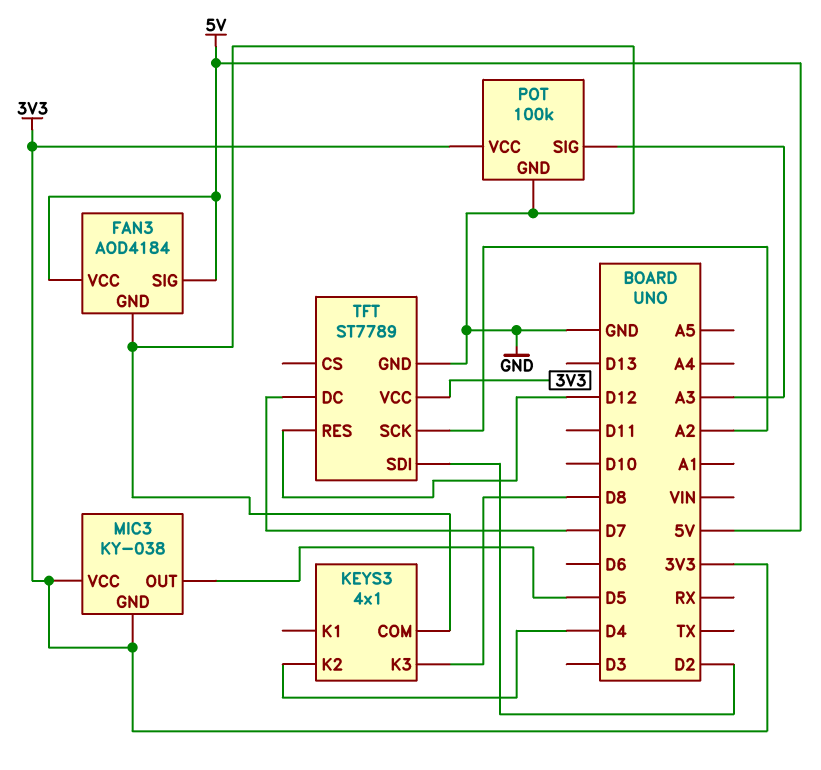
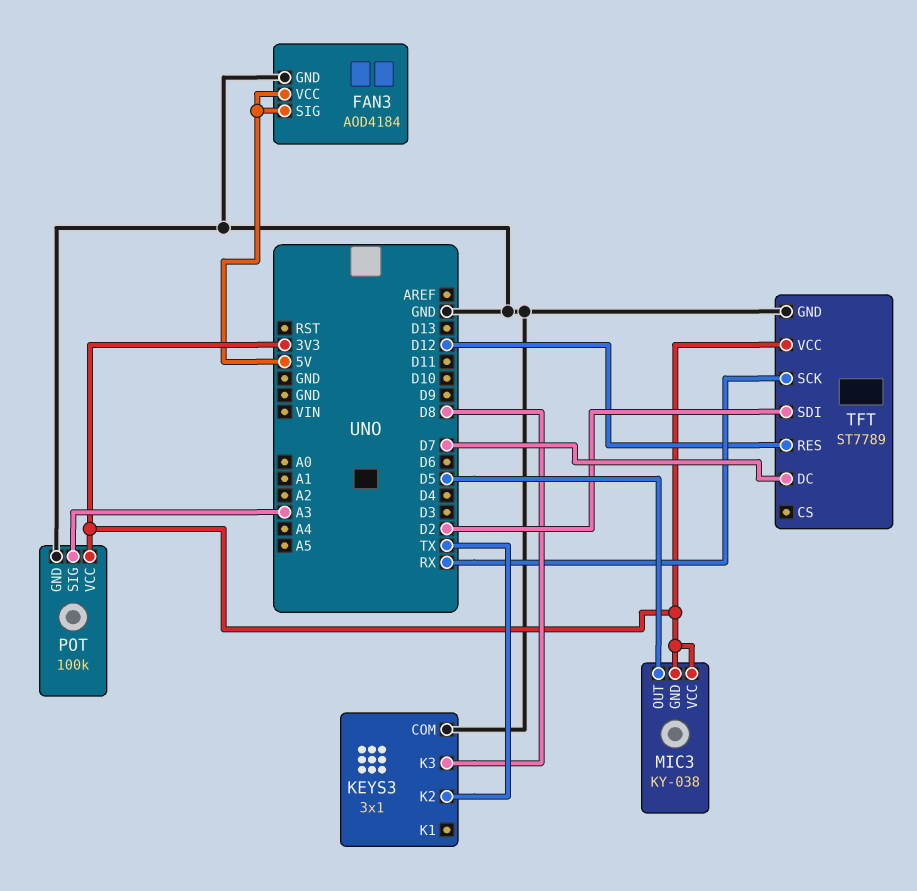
KEYS3: 4x1 -> 3x1
KEYS3 pin K2: D4 -> TX
TFT pin SCK: A2 -> RX

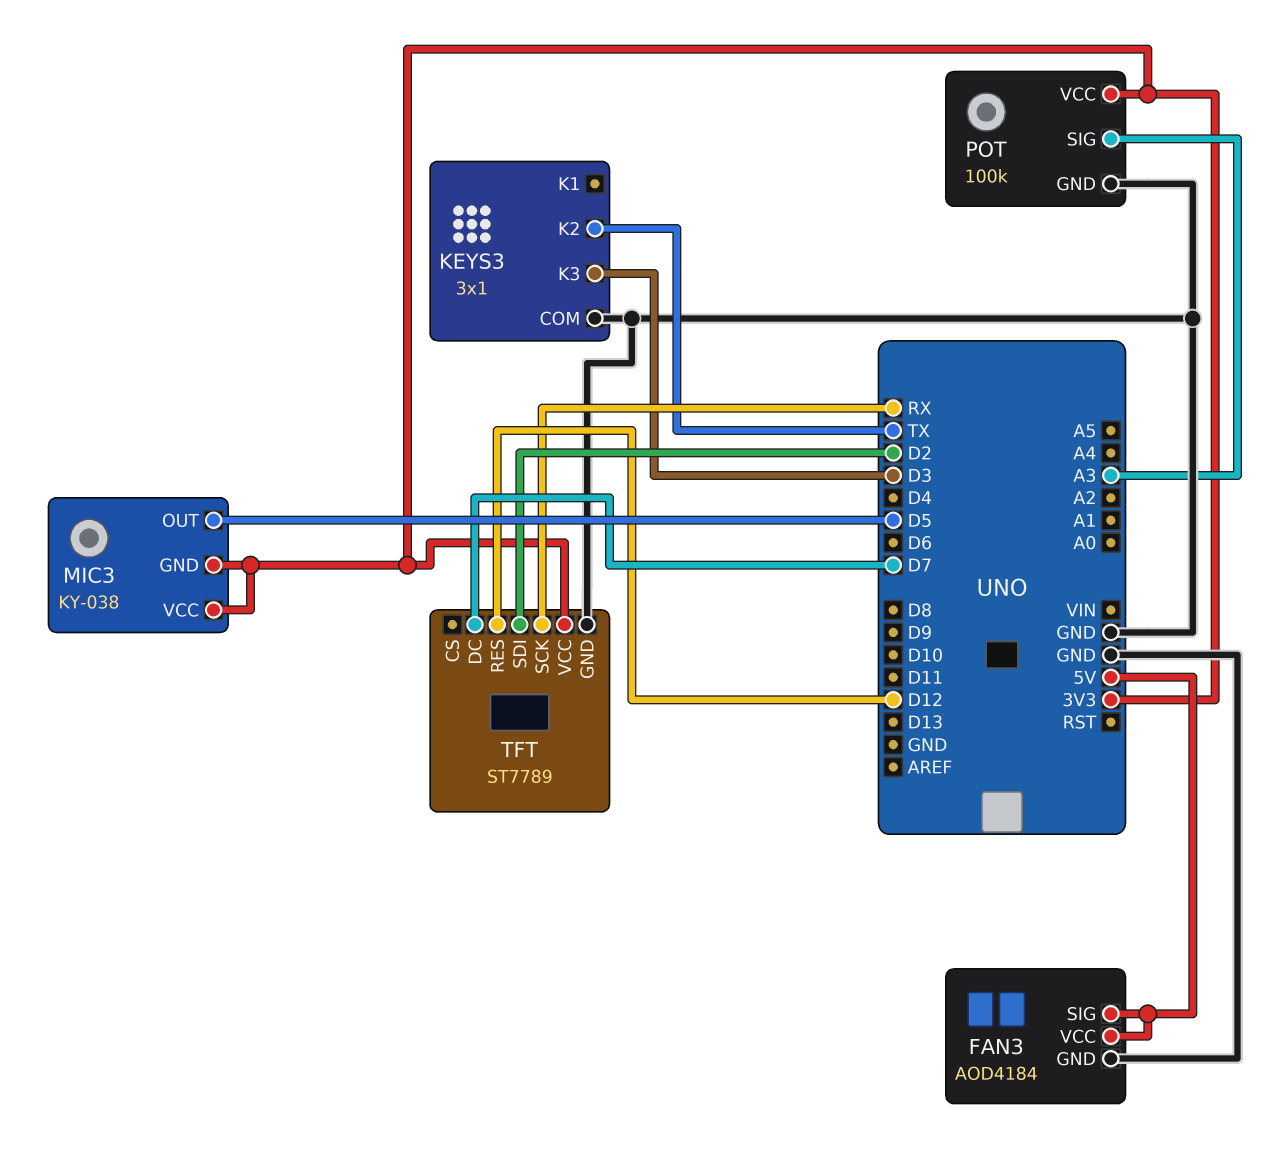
KEYS3 pin K3: D8 -> D3

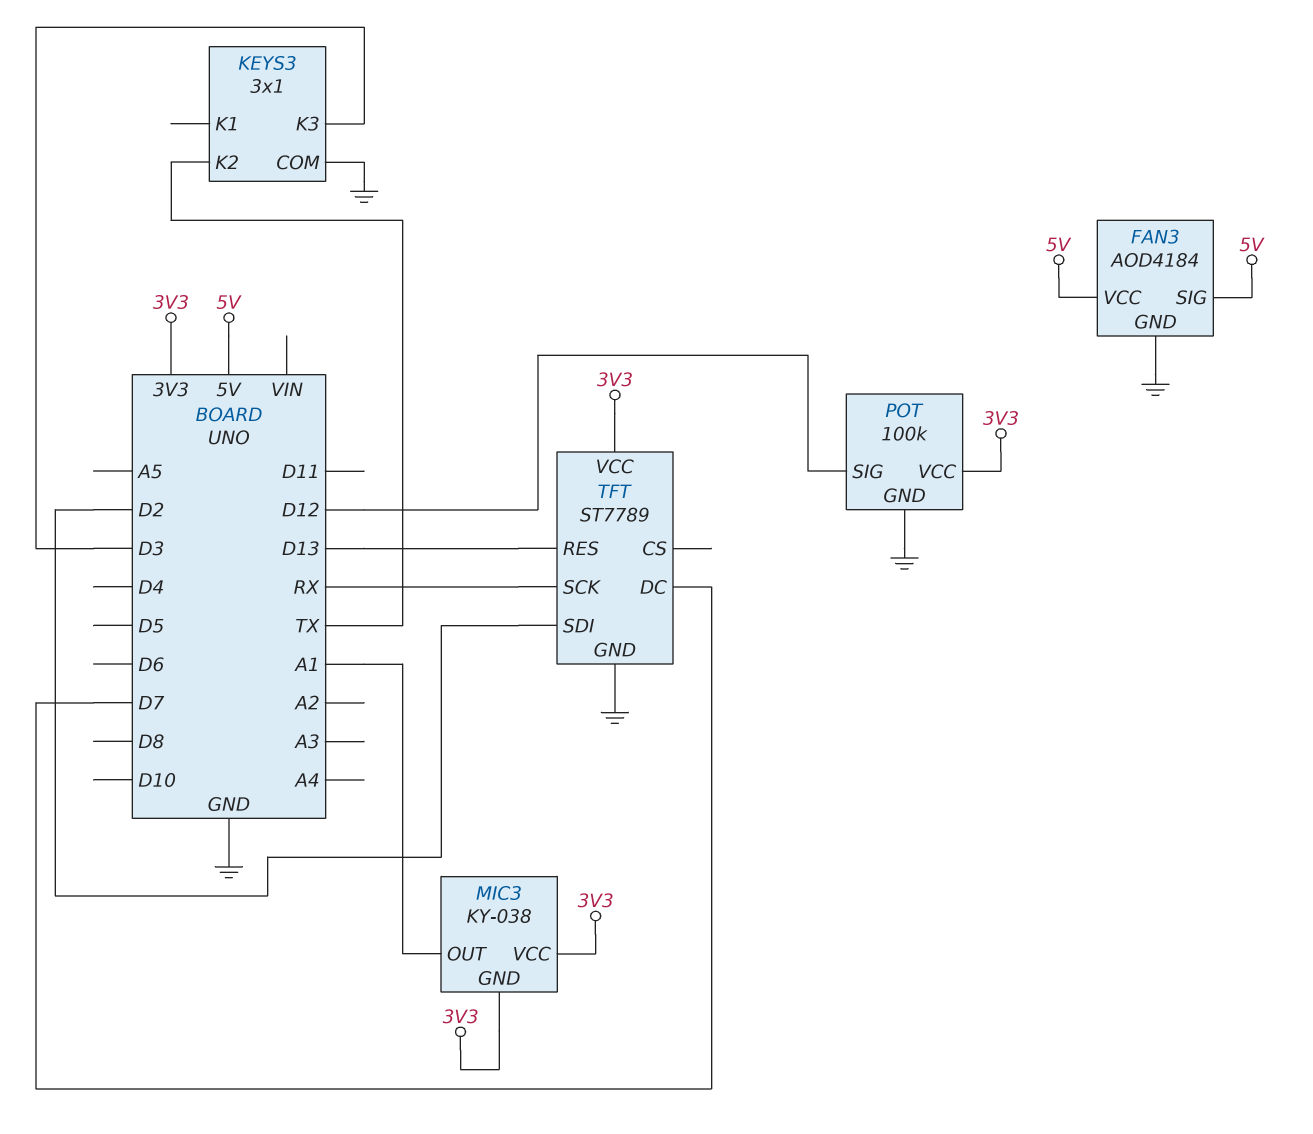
MIC3 pin OUT: D5 -> A1
POT pin SIG: A3 -> D12
TFT pin RES: D12 -> D13

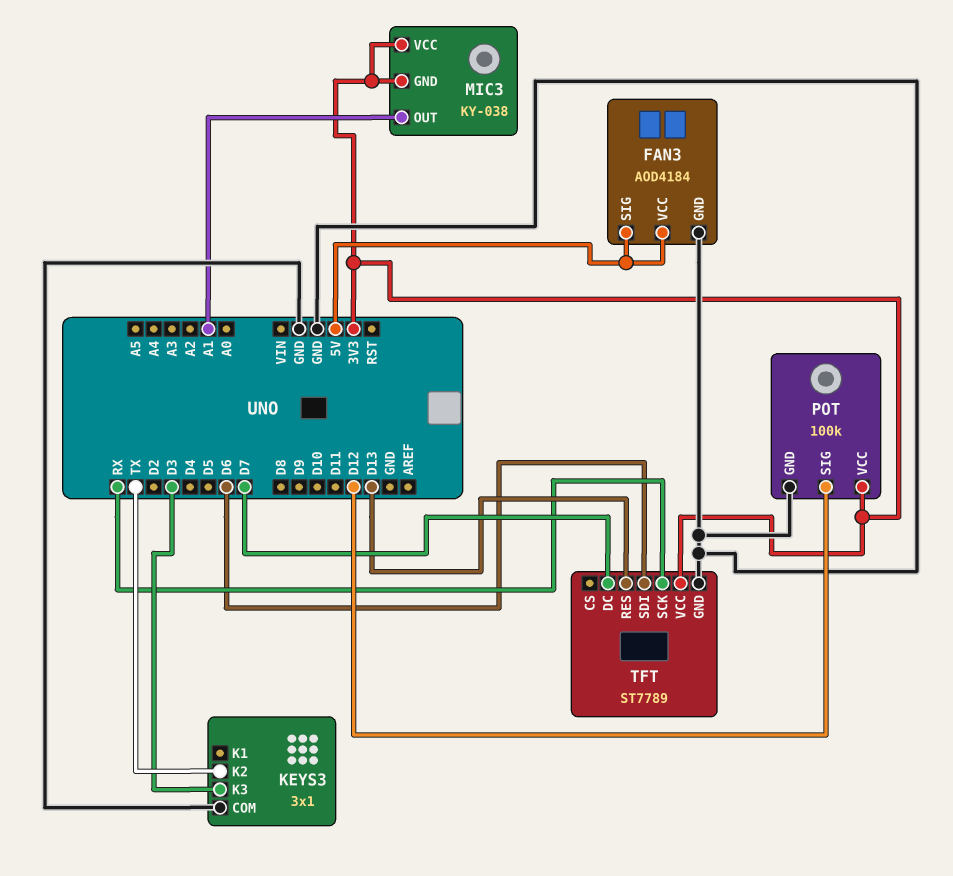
TFT pin SDI: D2 -> D6

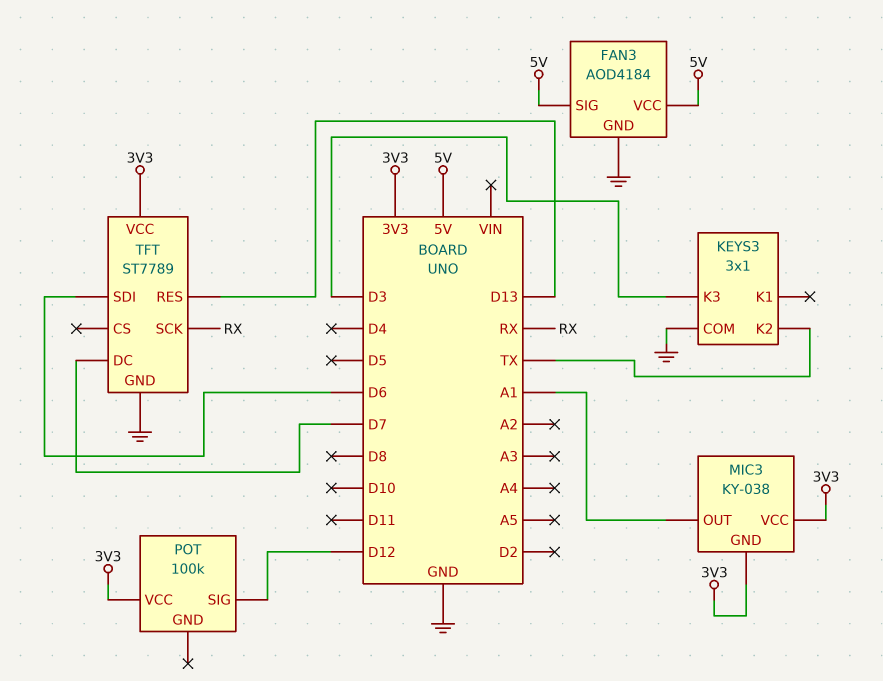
POT pin GND: GND -> none

